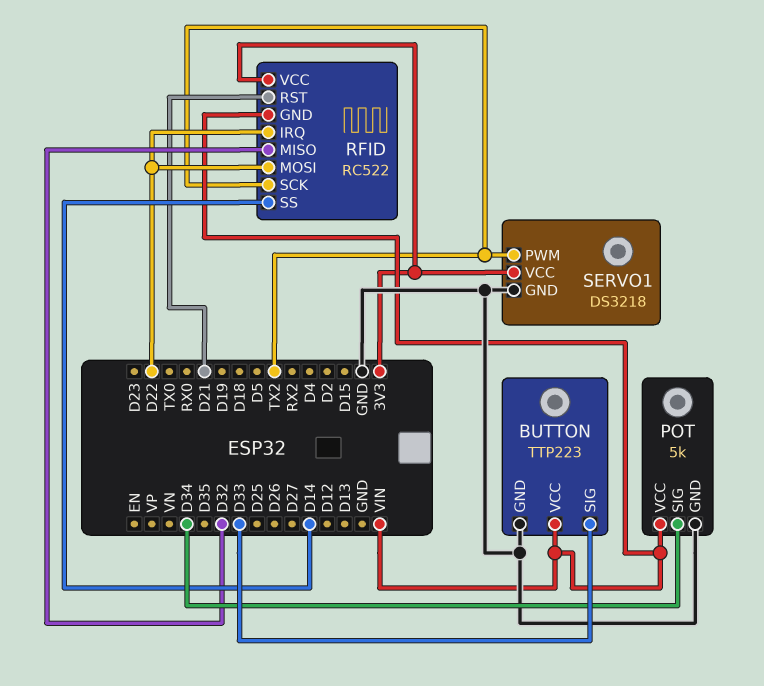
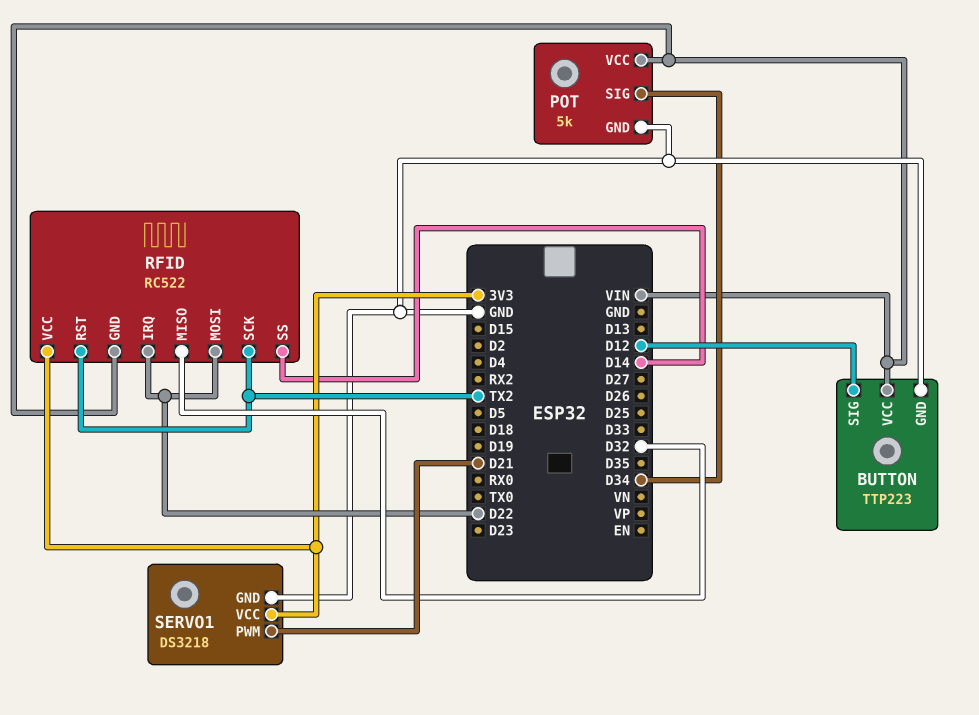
BUTTON pin SIG: D33 -> D12
RFID pin RST: D21 -> TX2
SERVO1 pin PWM: TX2 -> D21

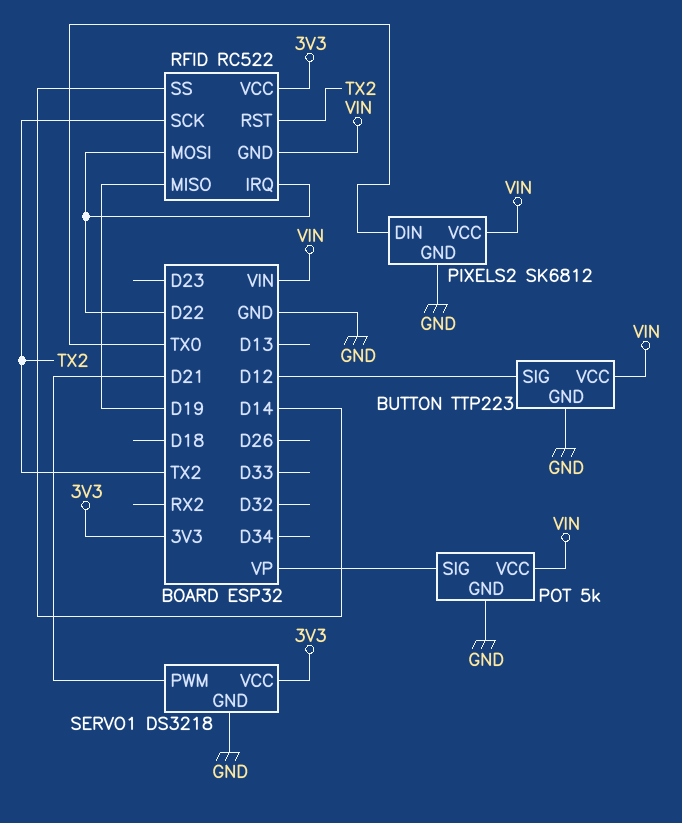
PIXELS2: none -> SK6812
PIXELS2 pin DIN: none -> TX0
PIXELS2 pin GND: none -> GND
PIXELS2 pin VCC: none -> VIN
POT pin SIG: D34 -> VP
RFID pin MISO: D32 -> D19

